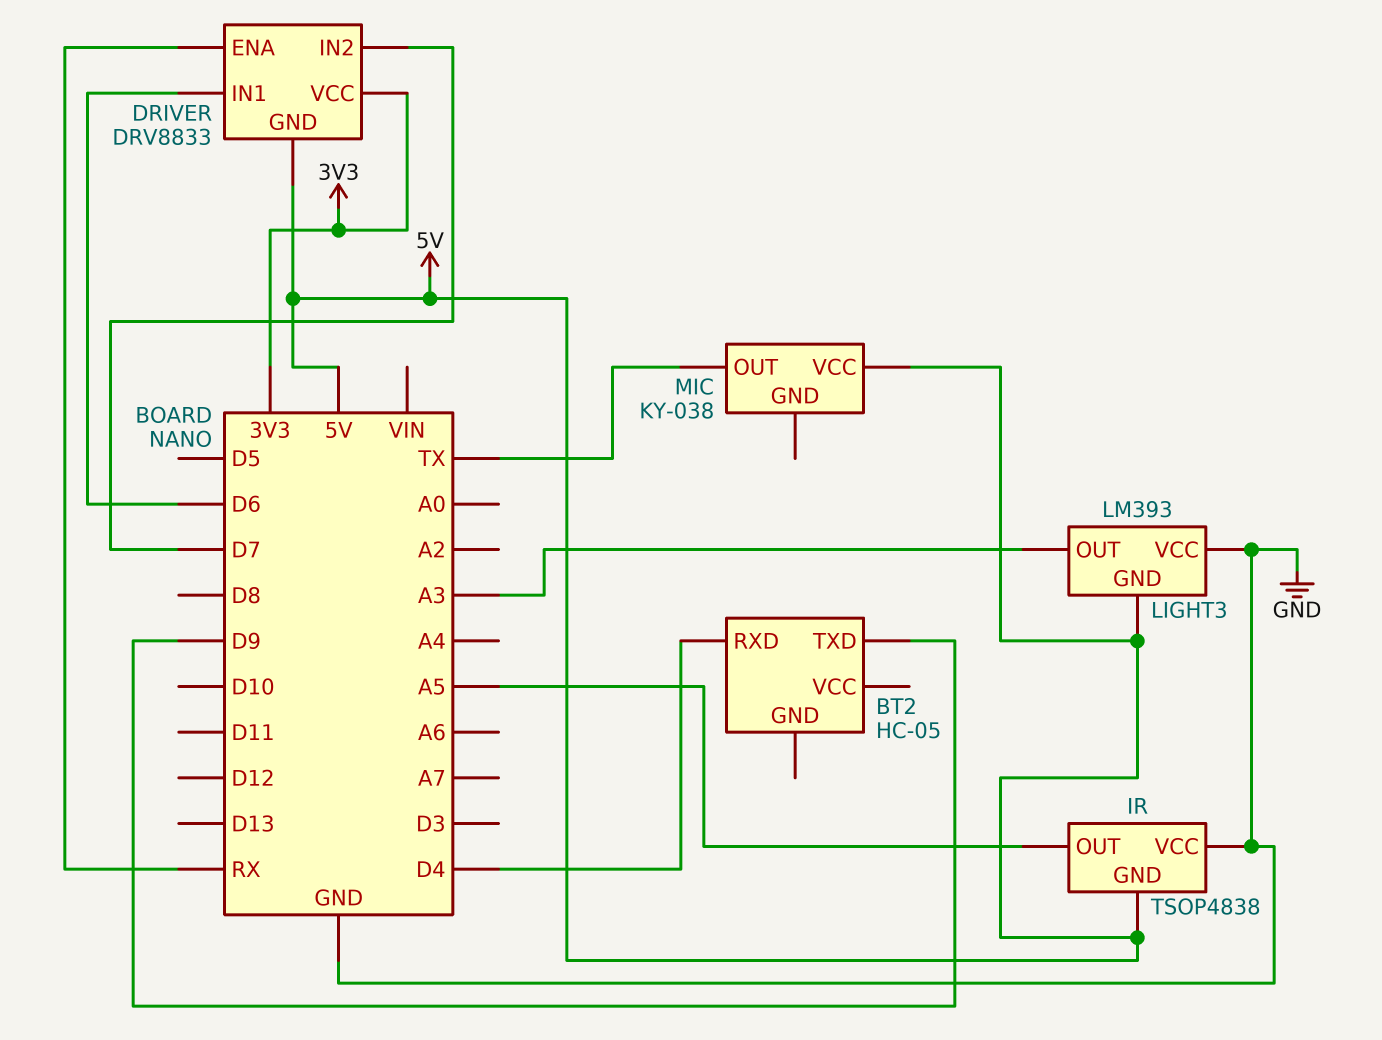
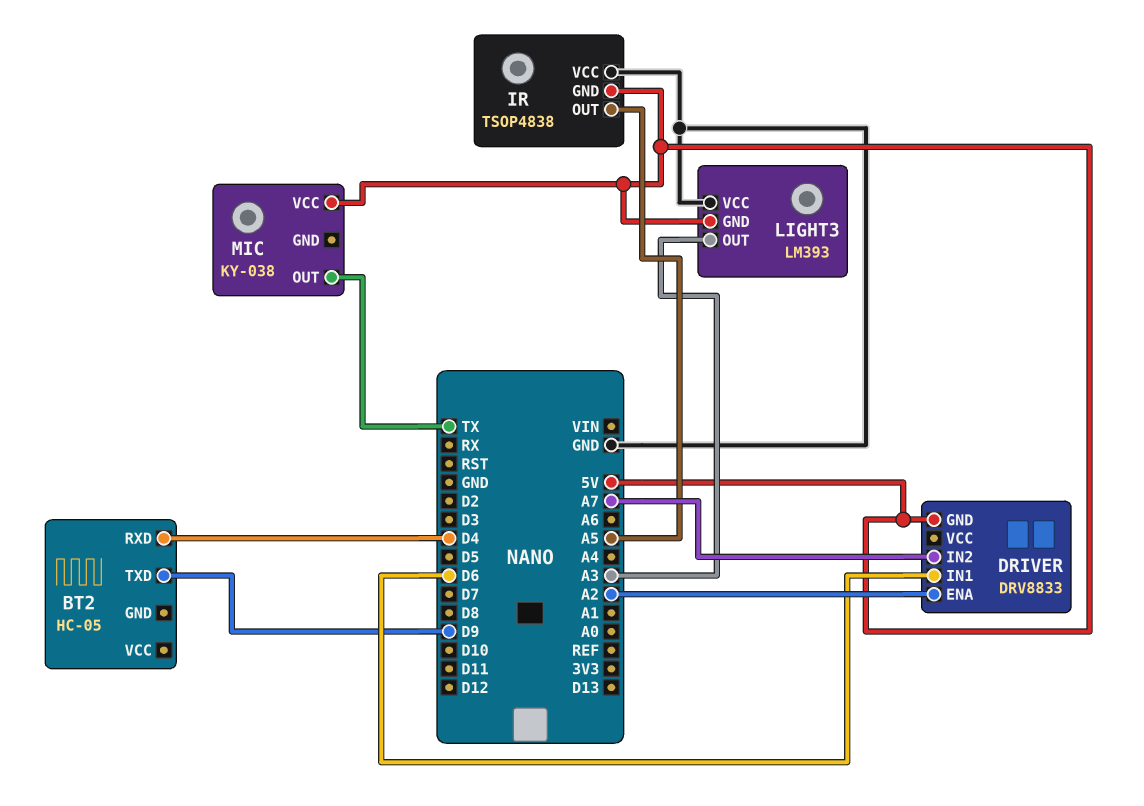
DRIVER pin ENA: RX -> A2
DRIVER pin IN2: D7 -> A7
DRIVER pin VCC: 3V3 -> none

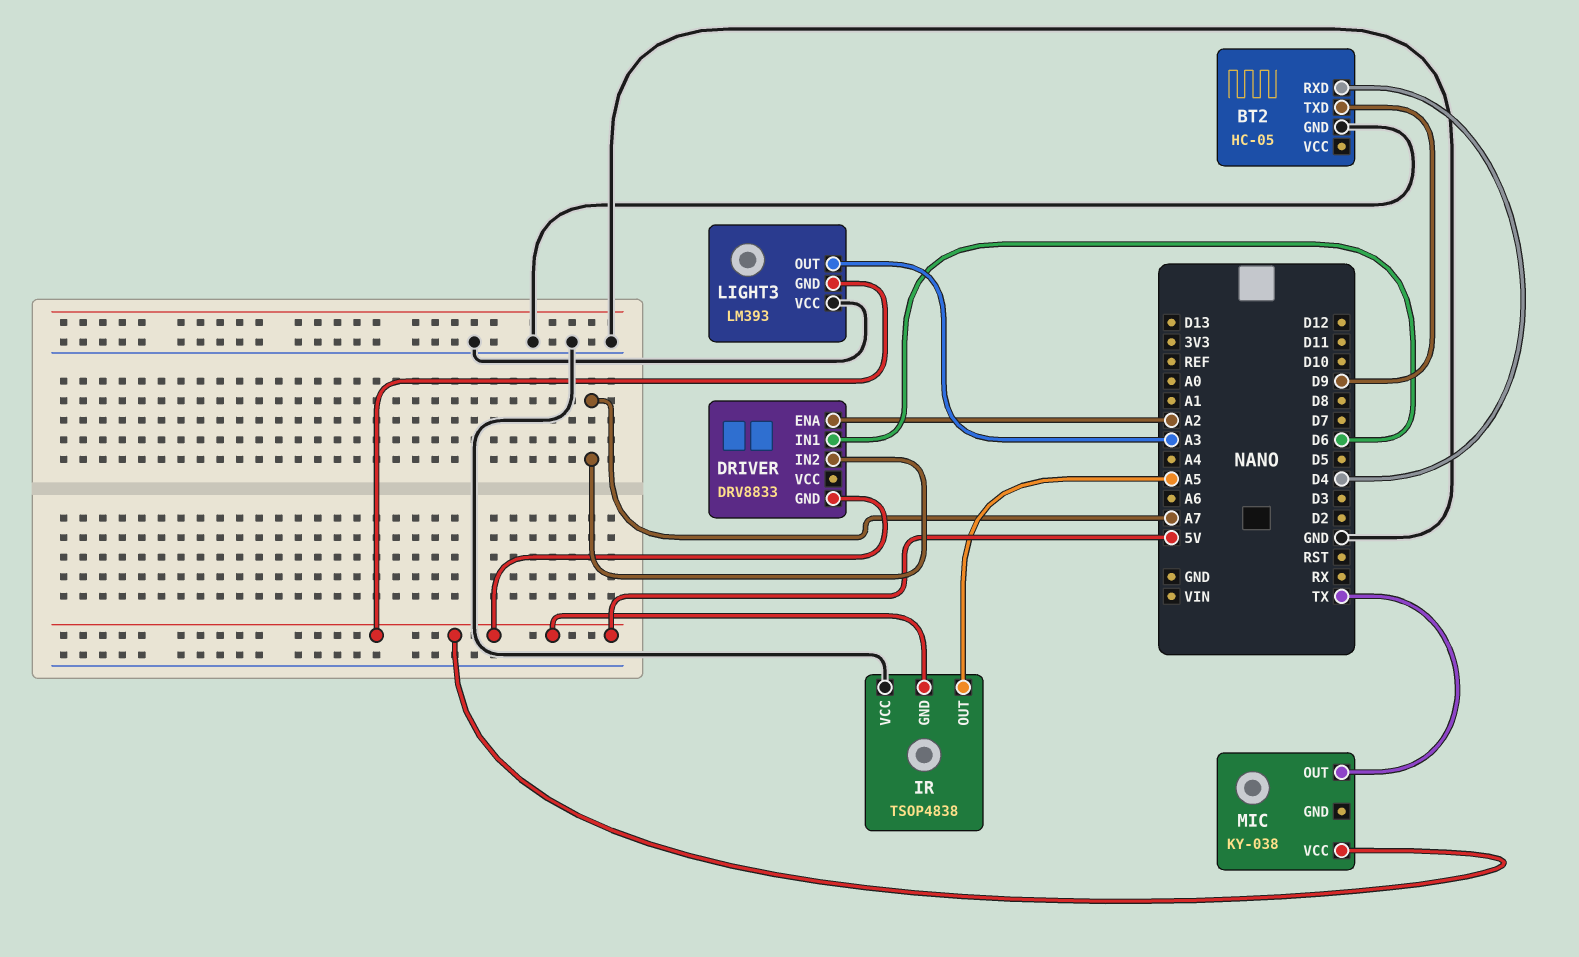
BT2 pin GND: none -> GND

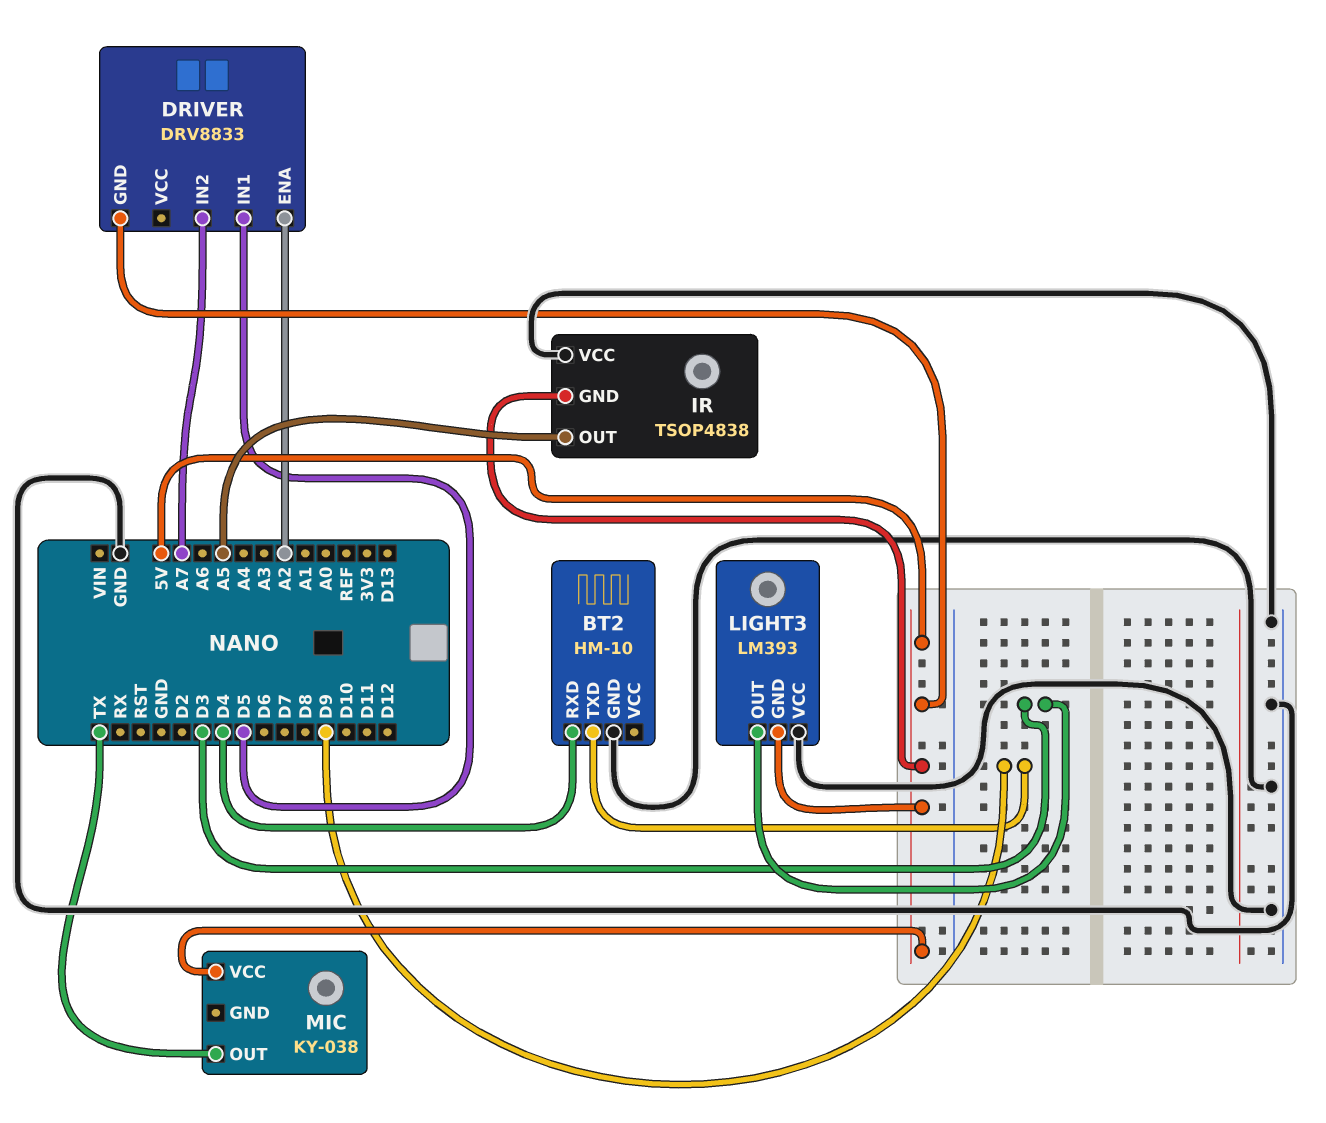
BT2: HC-05 -> HM-10
DRIVER pin IN1: D6 -> D5
LIGHT3 pin OUT: A3 -> D3

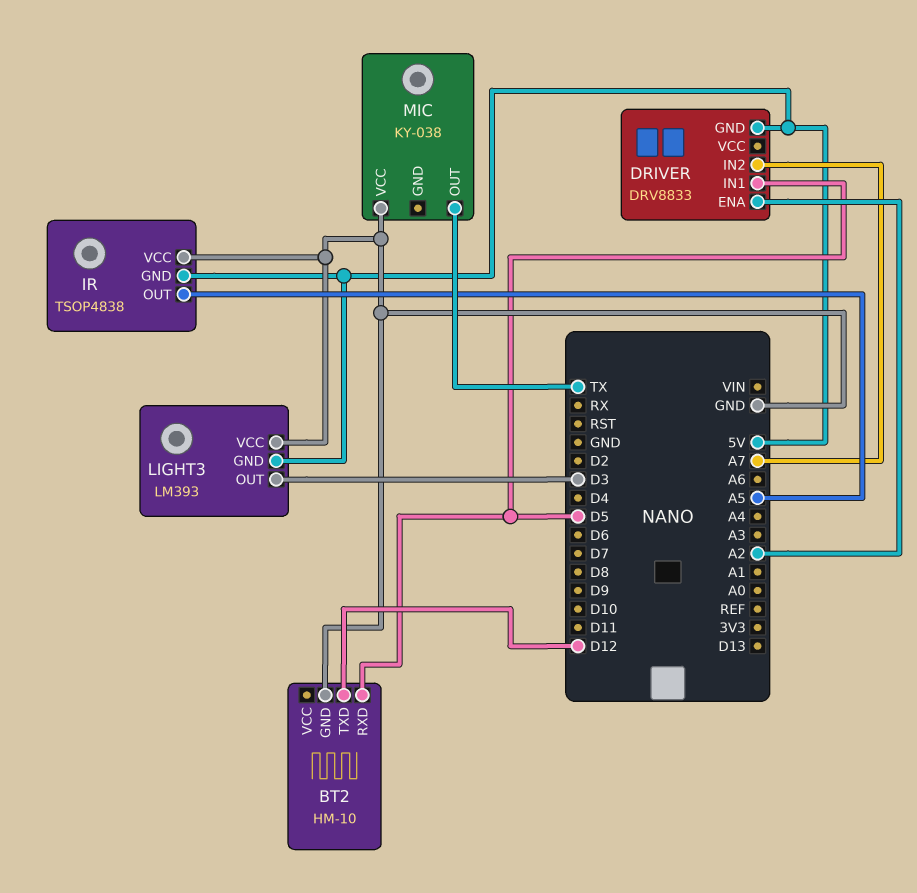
BT2 pin RXD: D4 -> D5
BT2 pin TXD: D9 -> D12
MIC pin VCC: 5V -> GND

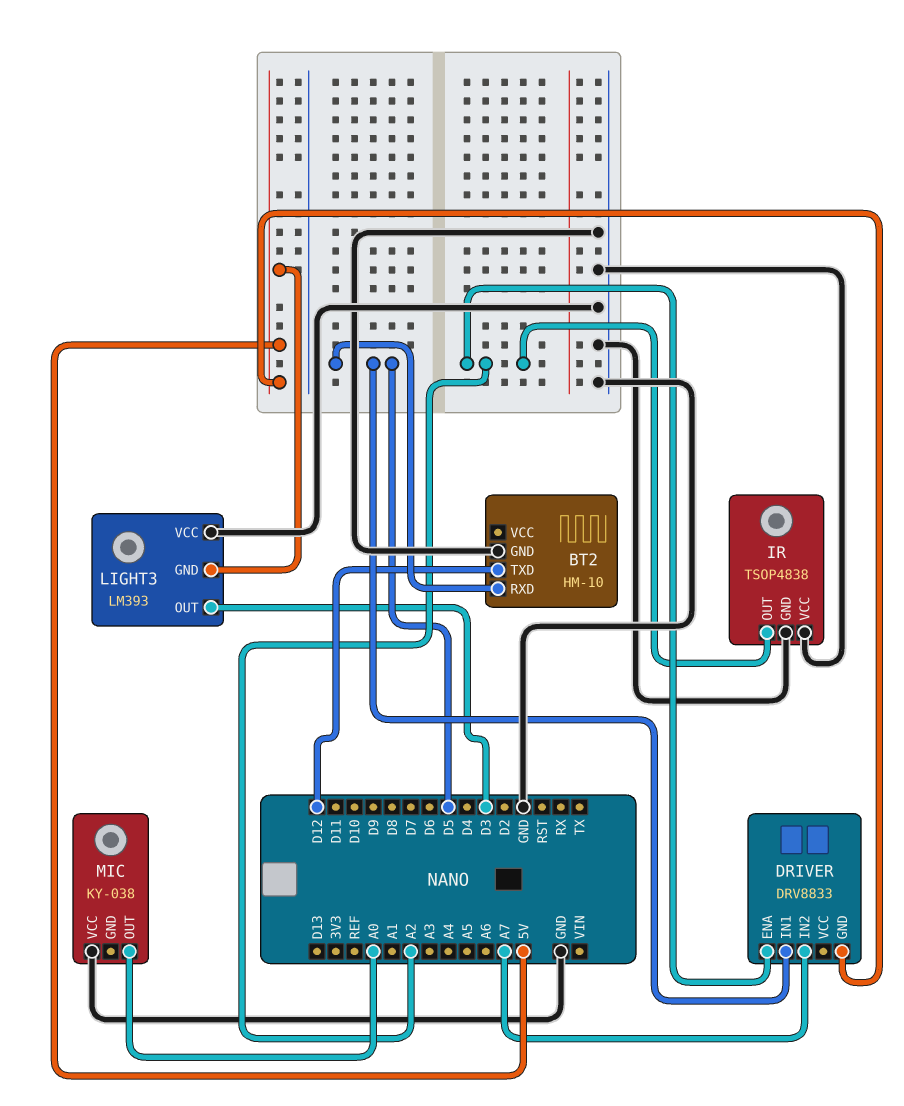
IR pin GND: 5V -> GND
IR pin OUT: A5 -> A2
MIC pin OUT: TX -> A0

